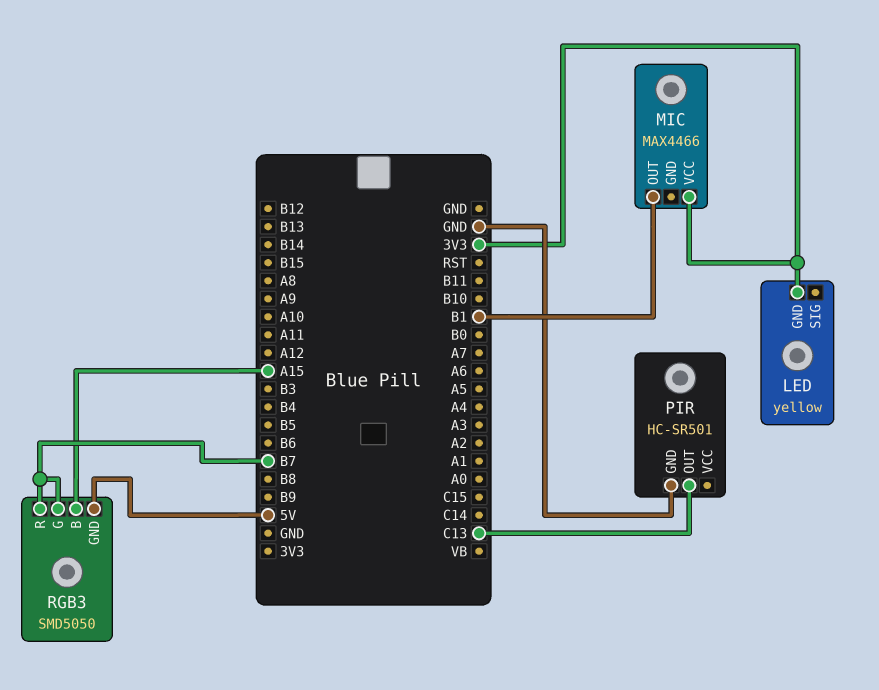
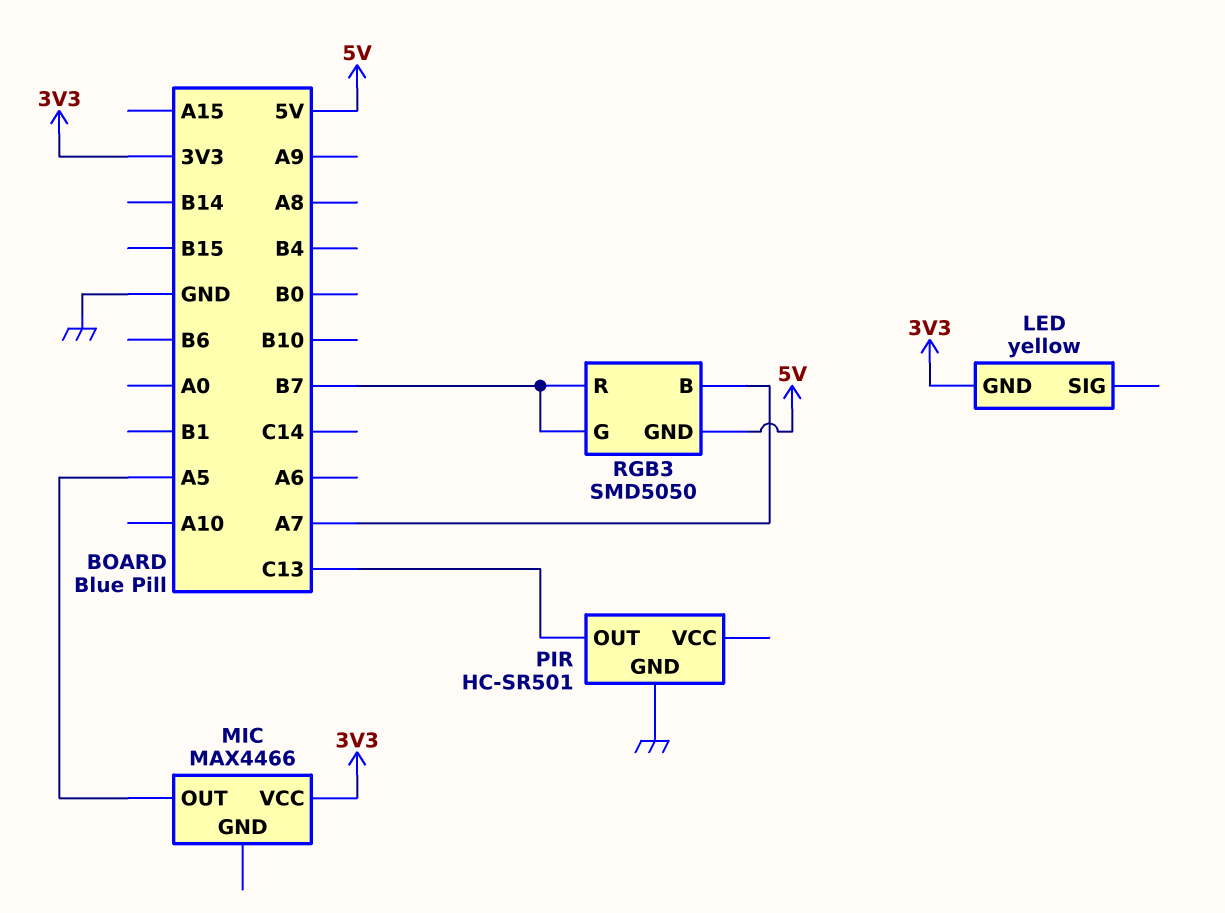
MIC pin OUT: B1 -> A5
RGB3 pin B: A15 -> A7

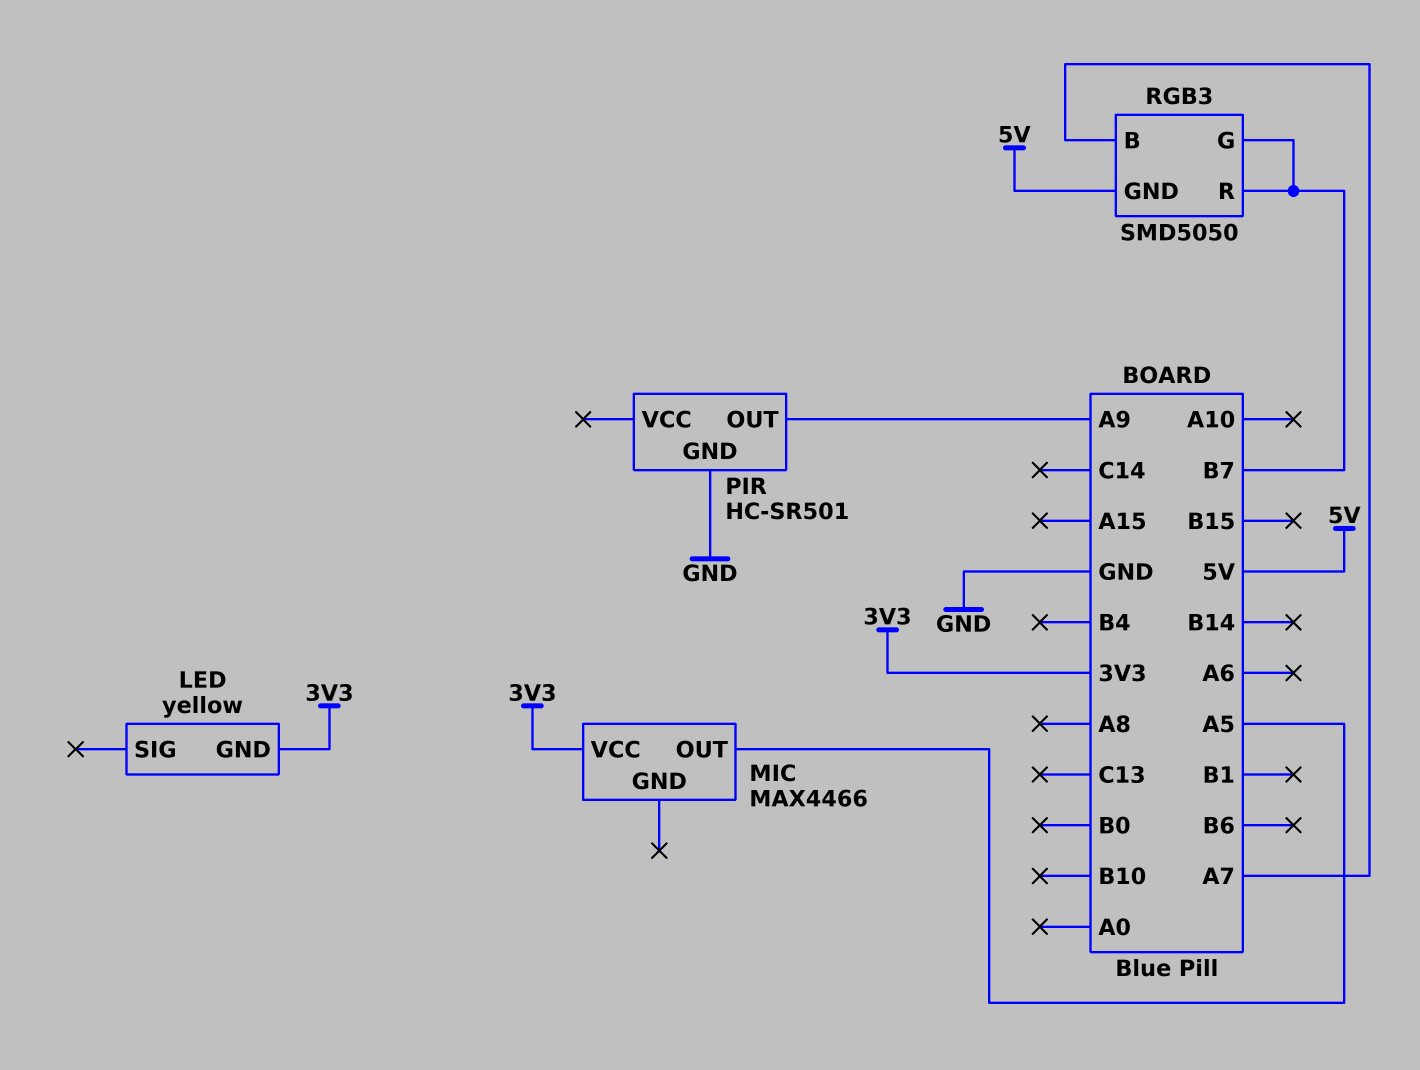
PIR pin OUT: C13 -> A9

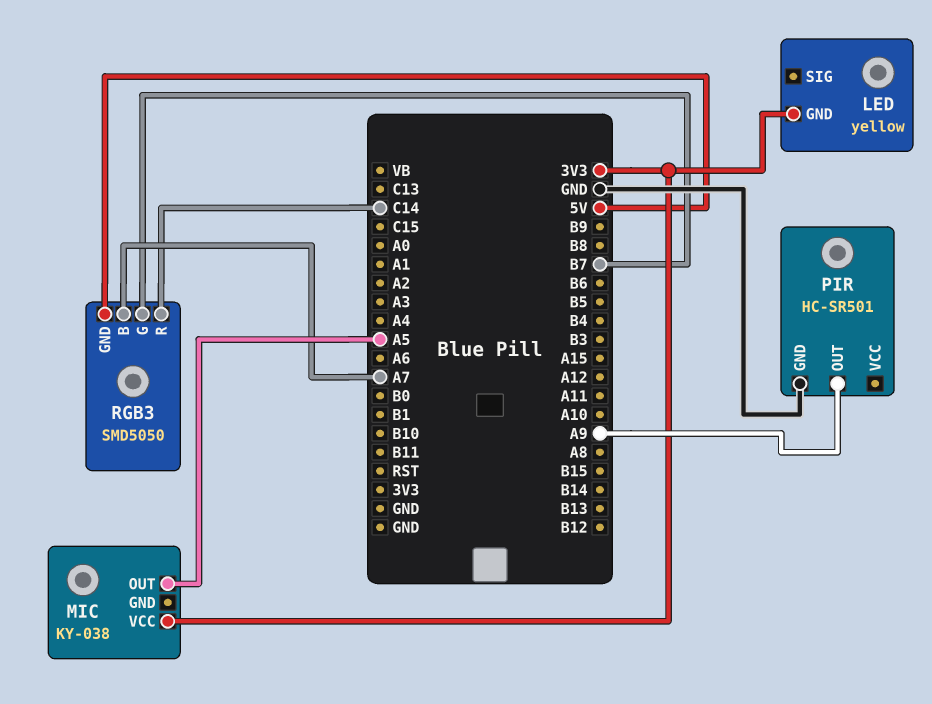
MIC: MAX4466 -> KY-038
RGB3 pin R: B7 -> C14

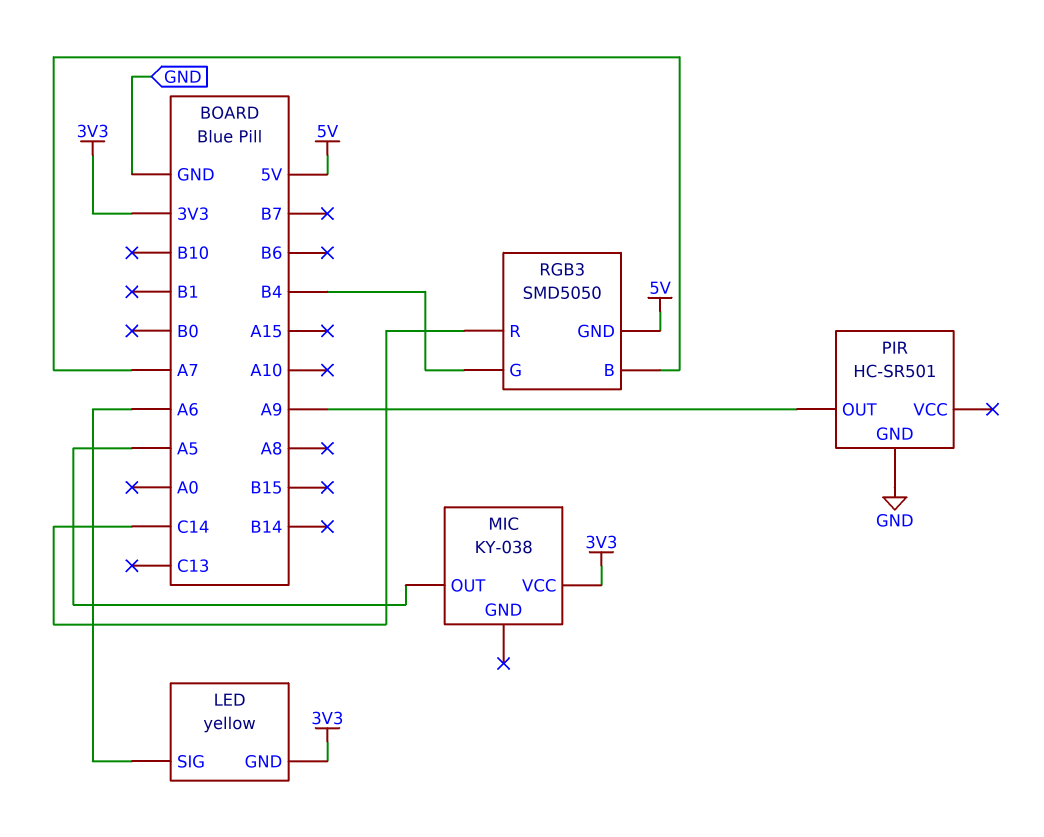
LED pin SIG: none -> A6
RGB3 pin G: B7 -> B4

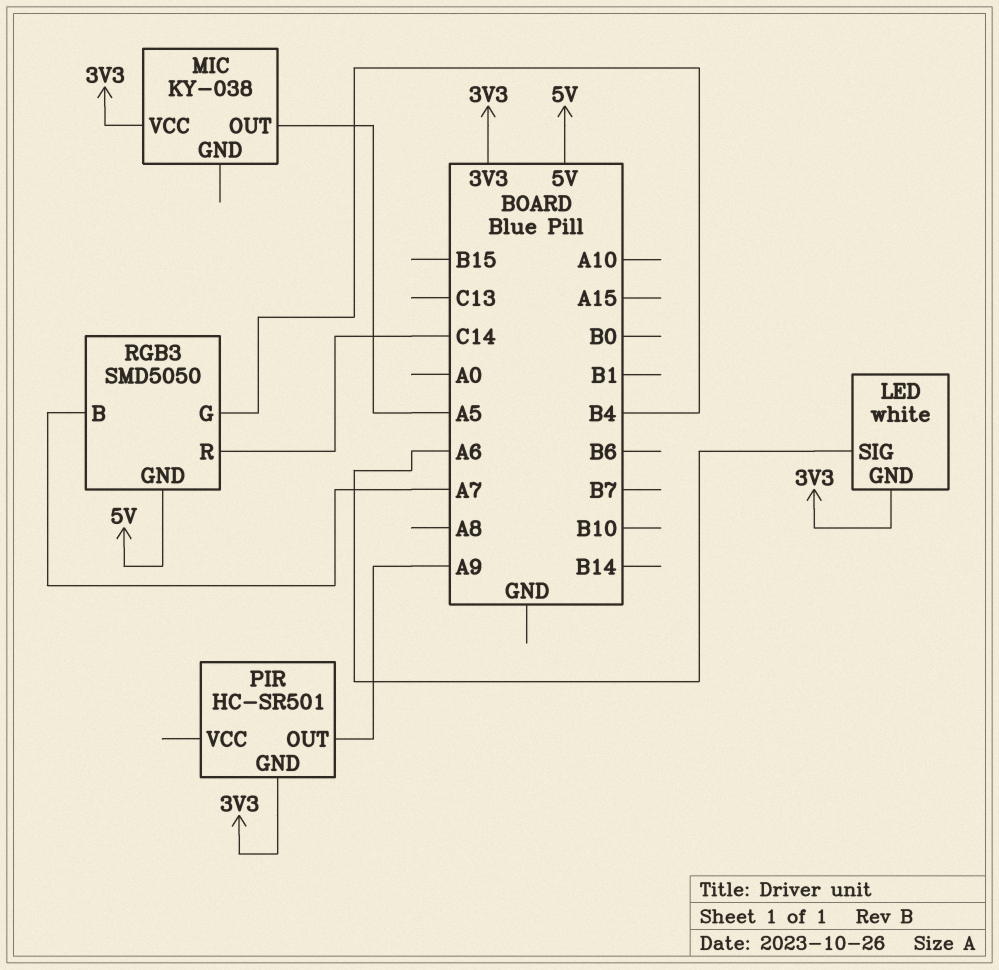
LED: yellow -> white
PIR pin GND: GND -> 3V3

